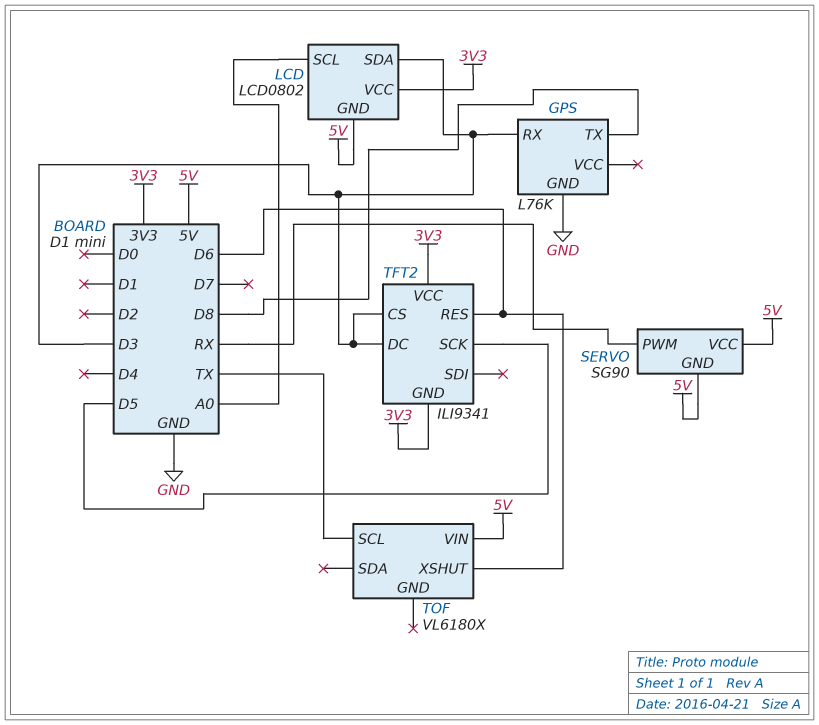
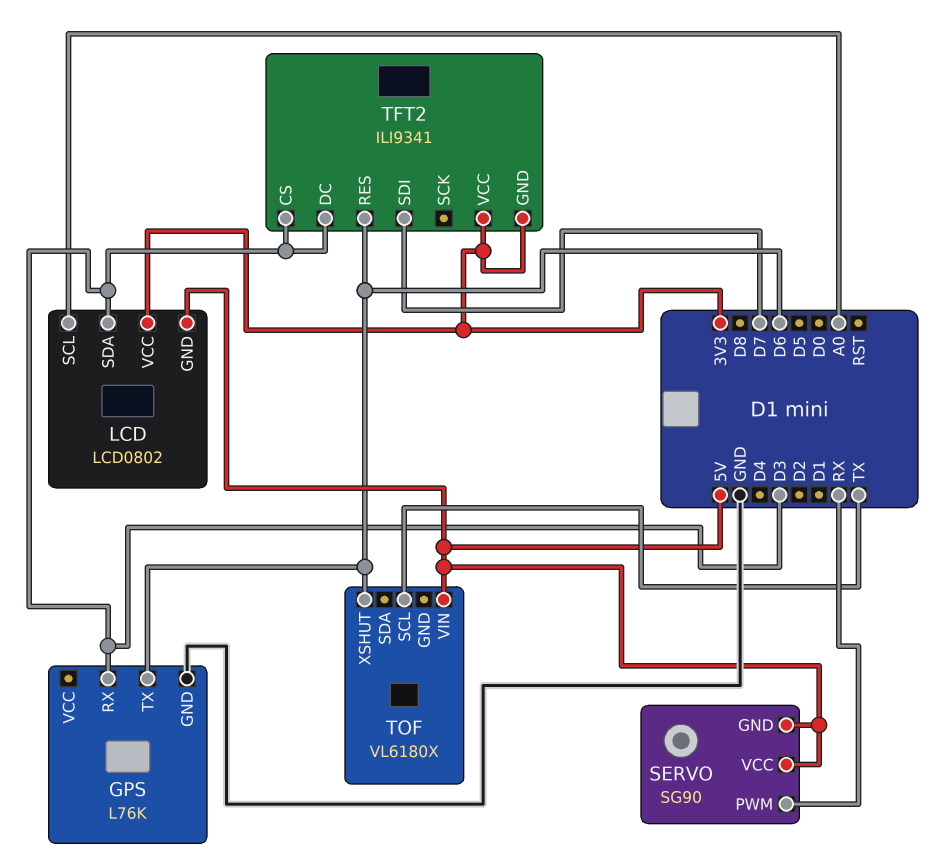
GPS pin TX: D8 -> D6
TFT2 pin SCK: D5 -> none
TFT2 pin SDI: none -> D7

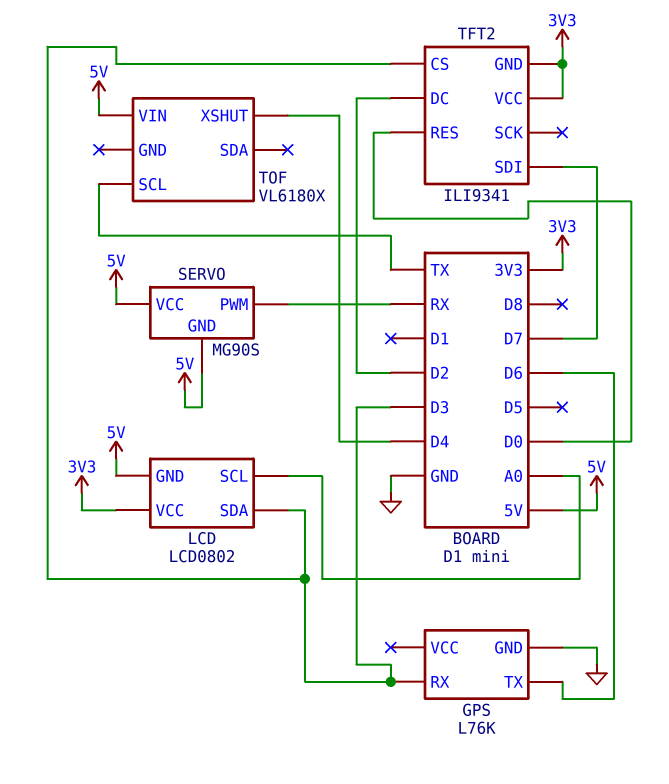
SERVO: SG90 -> MG90S
TFT2 pin DC: D3 -> D2
TFT2 pin RES: D6 -> D0
TOF pin XSHUT: D6 -> D4

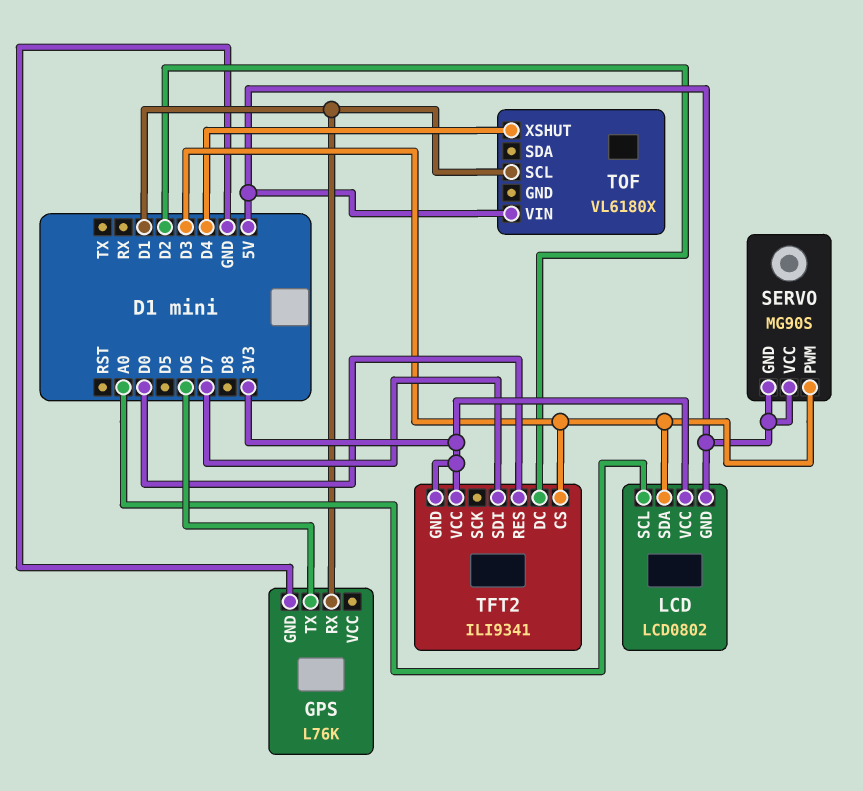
GPS pin RX: D3 -> D1
SERVO pin PWM: RX -> D3
TOF pin SCL: TX -> D1

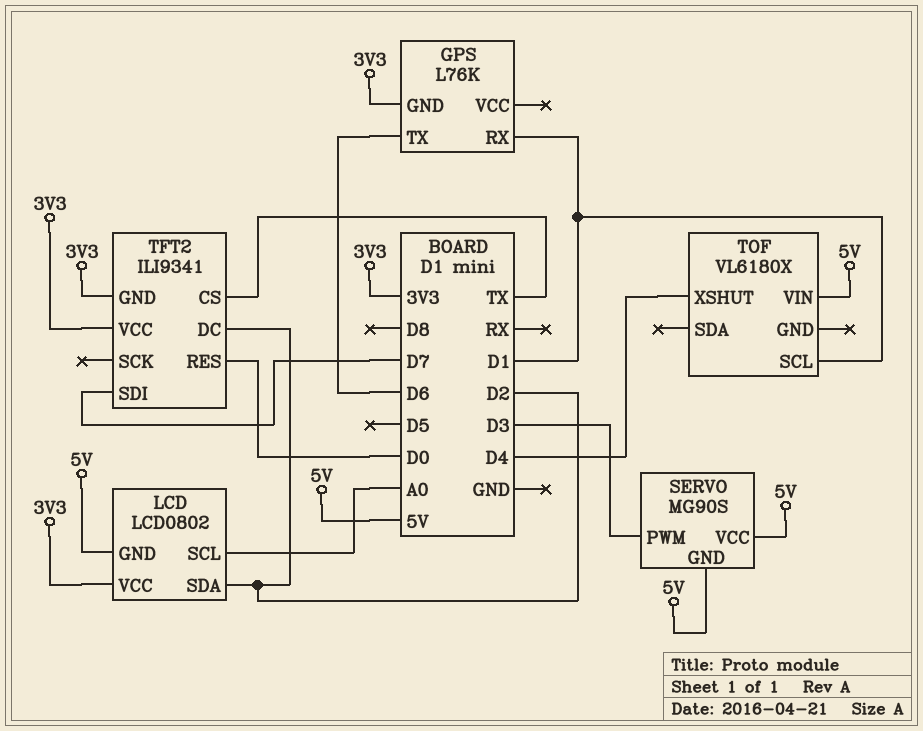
GPS pin GND: GND -> 3V3
LCD pin SDA: D3 -> D2
TFT2 pin CS: D3 -> TX

